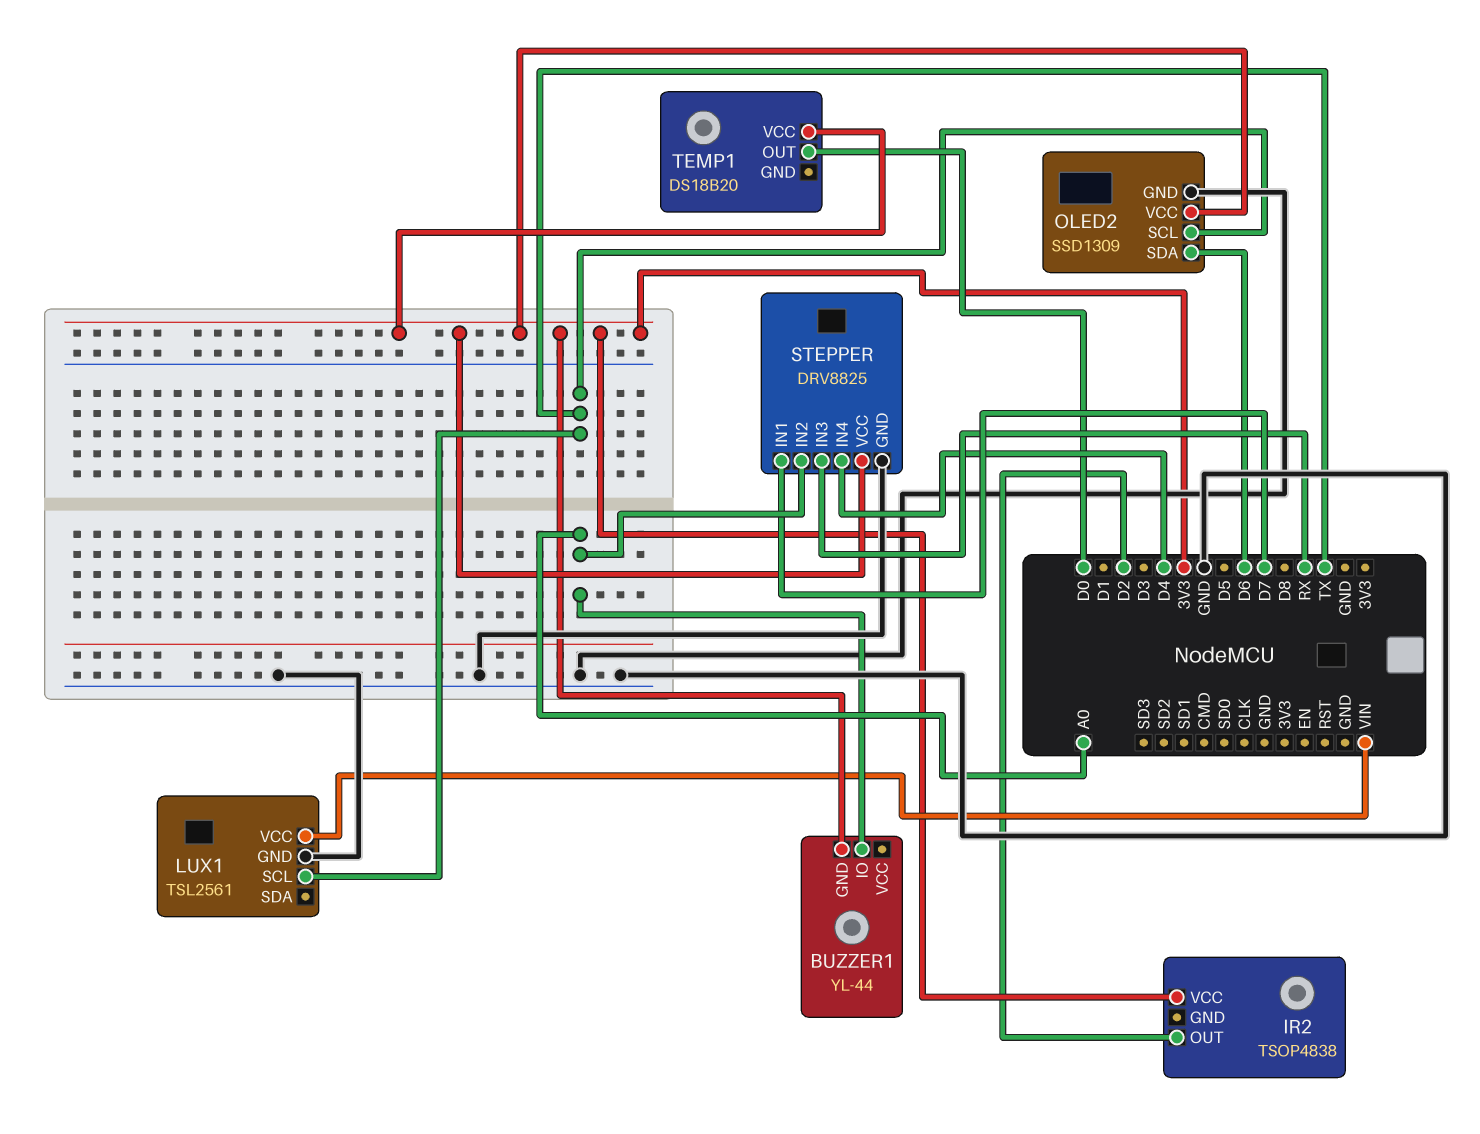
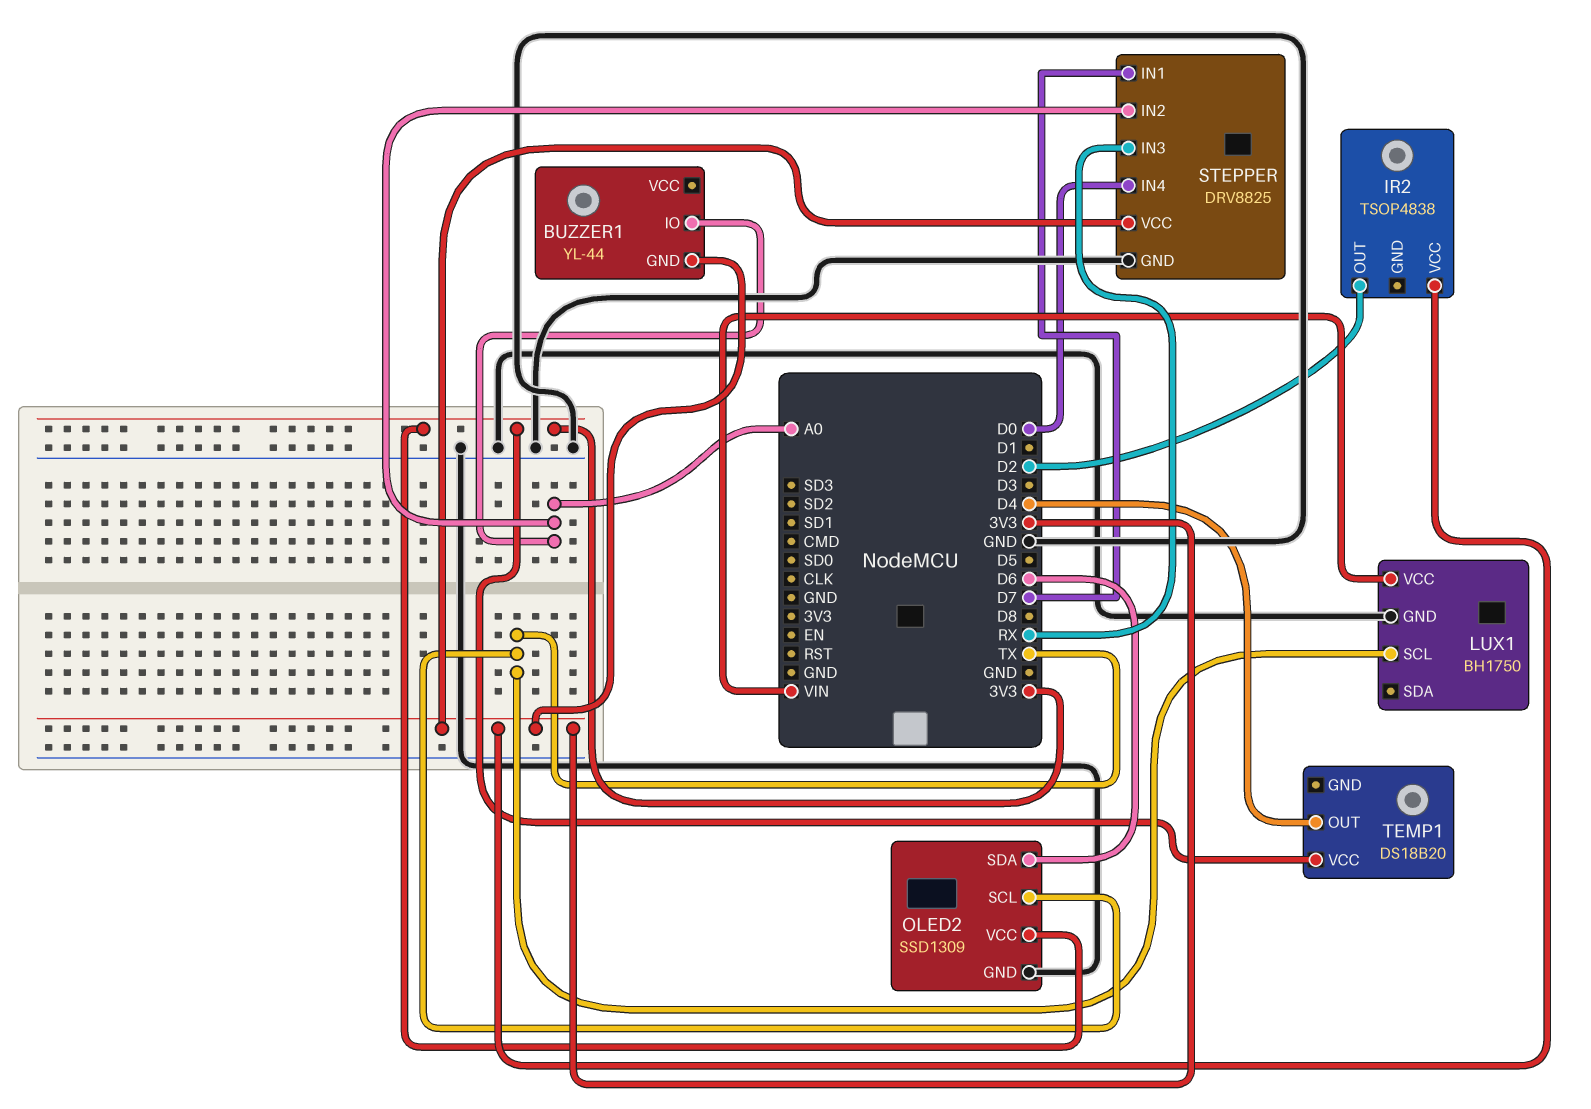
LUX1: TSL2561 -> BH1750
STEPPER pin IN4: D4 -> D0
TEMP1 pin OUT: D0 -> D4

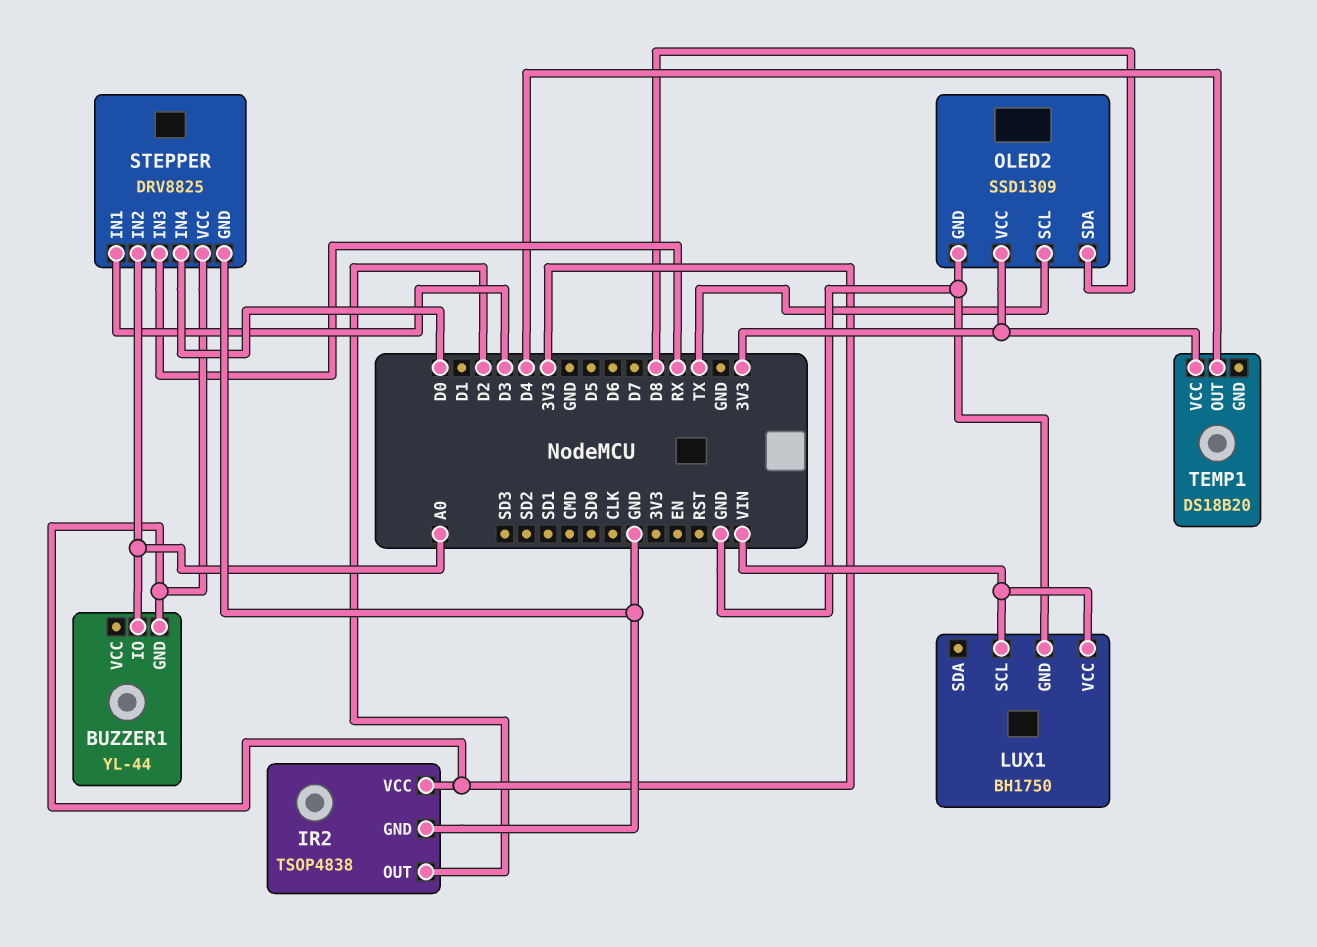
IR2 pin GND: none -> GND
LUX1 pin SCL: TX -> VIN
OLED2 pin SDA: D6 -> D8
STEPPER pin IN1: D7 -> D3

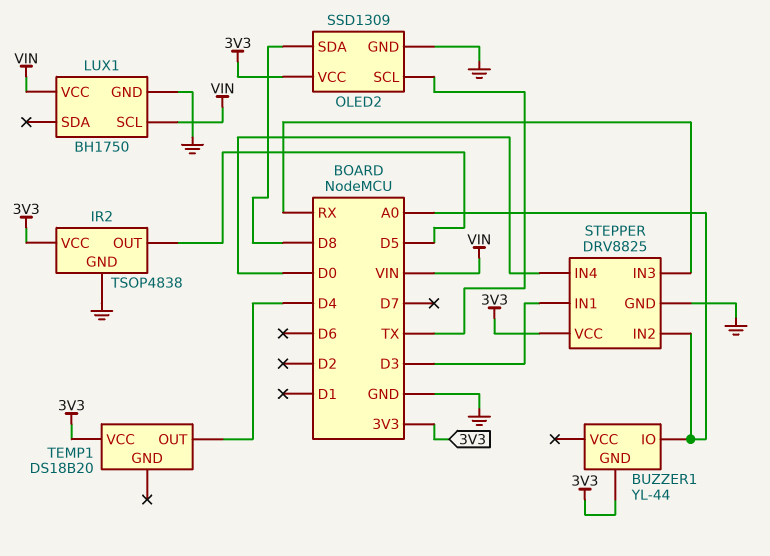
IR2 pin OUT: D2 -> D5

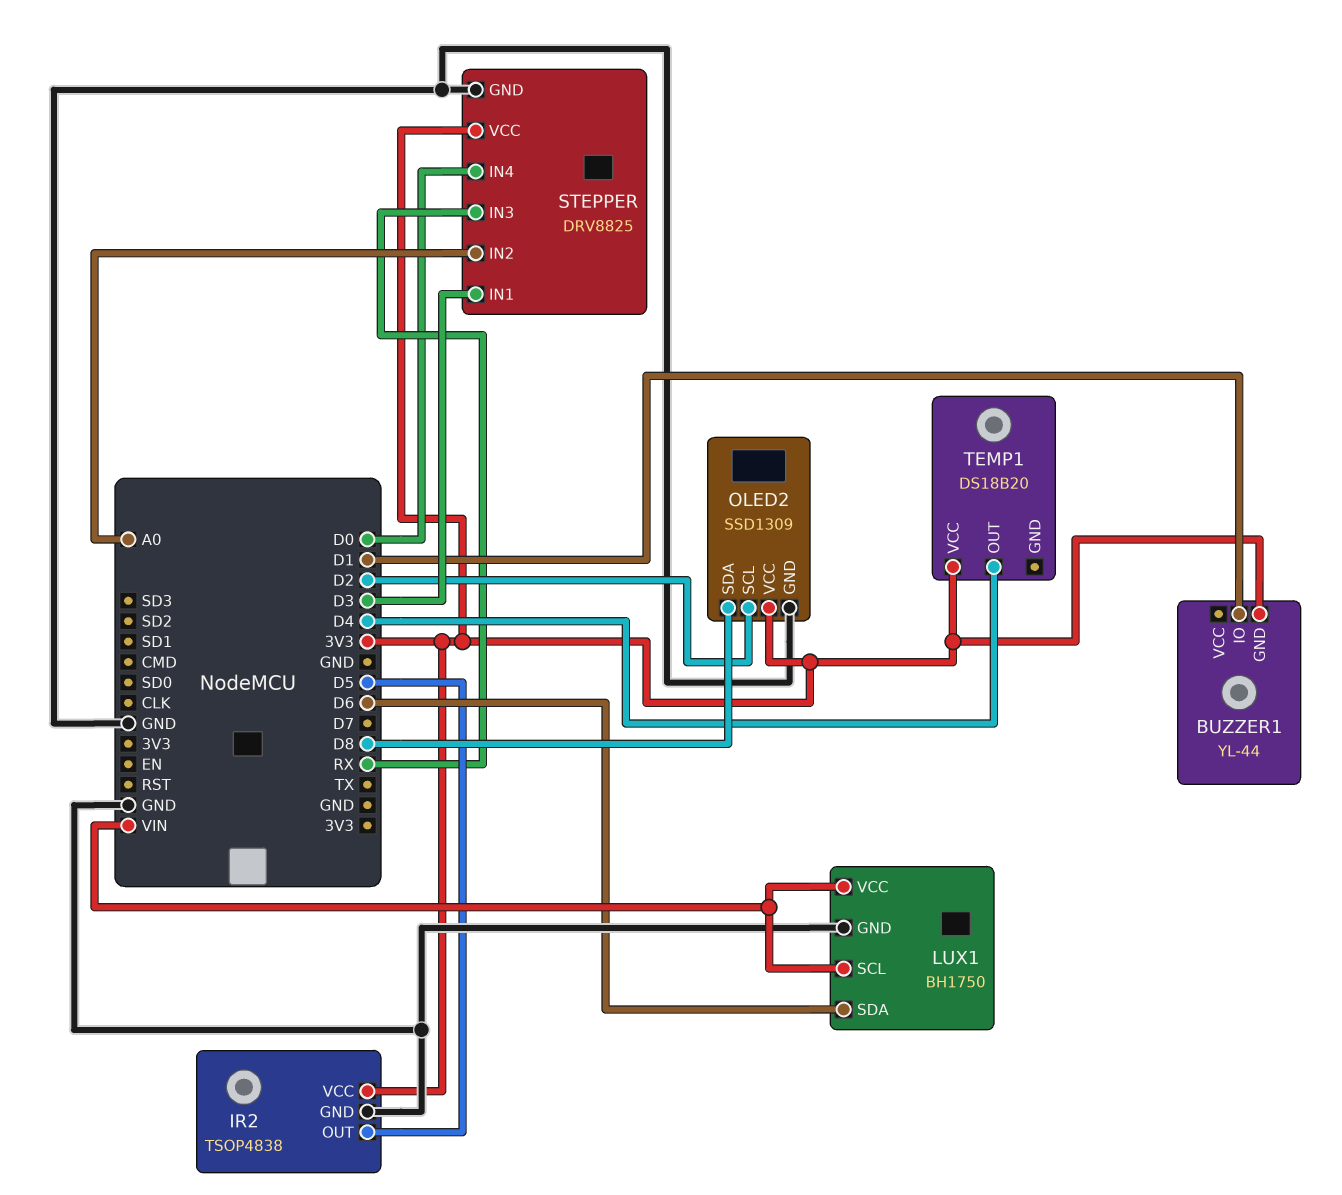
BUZZER1 pin IO: A0 -> D1
LUX1 pin SDA: none -> D6
OLED2 pin SCL: TX -> D2

